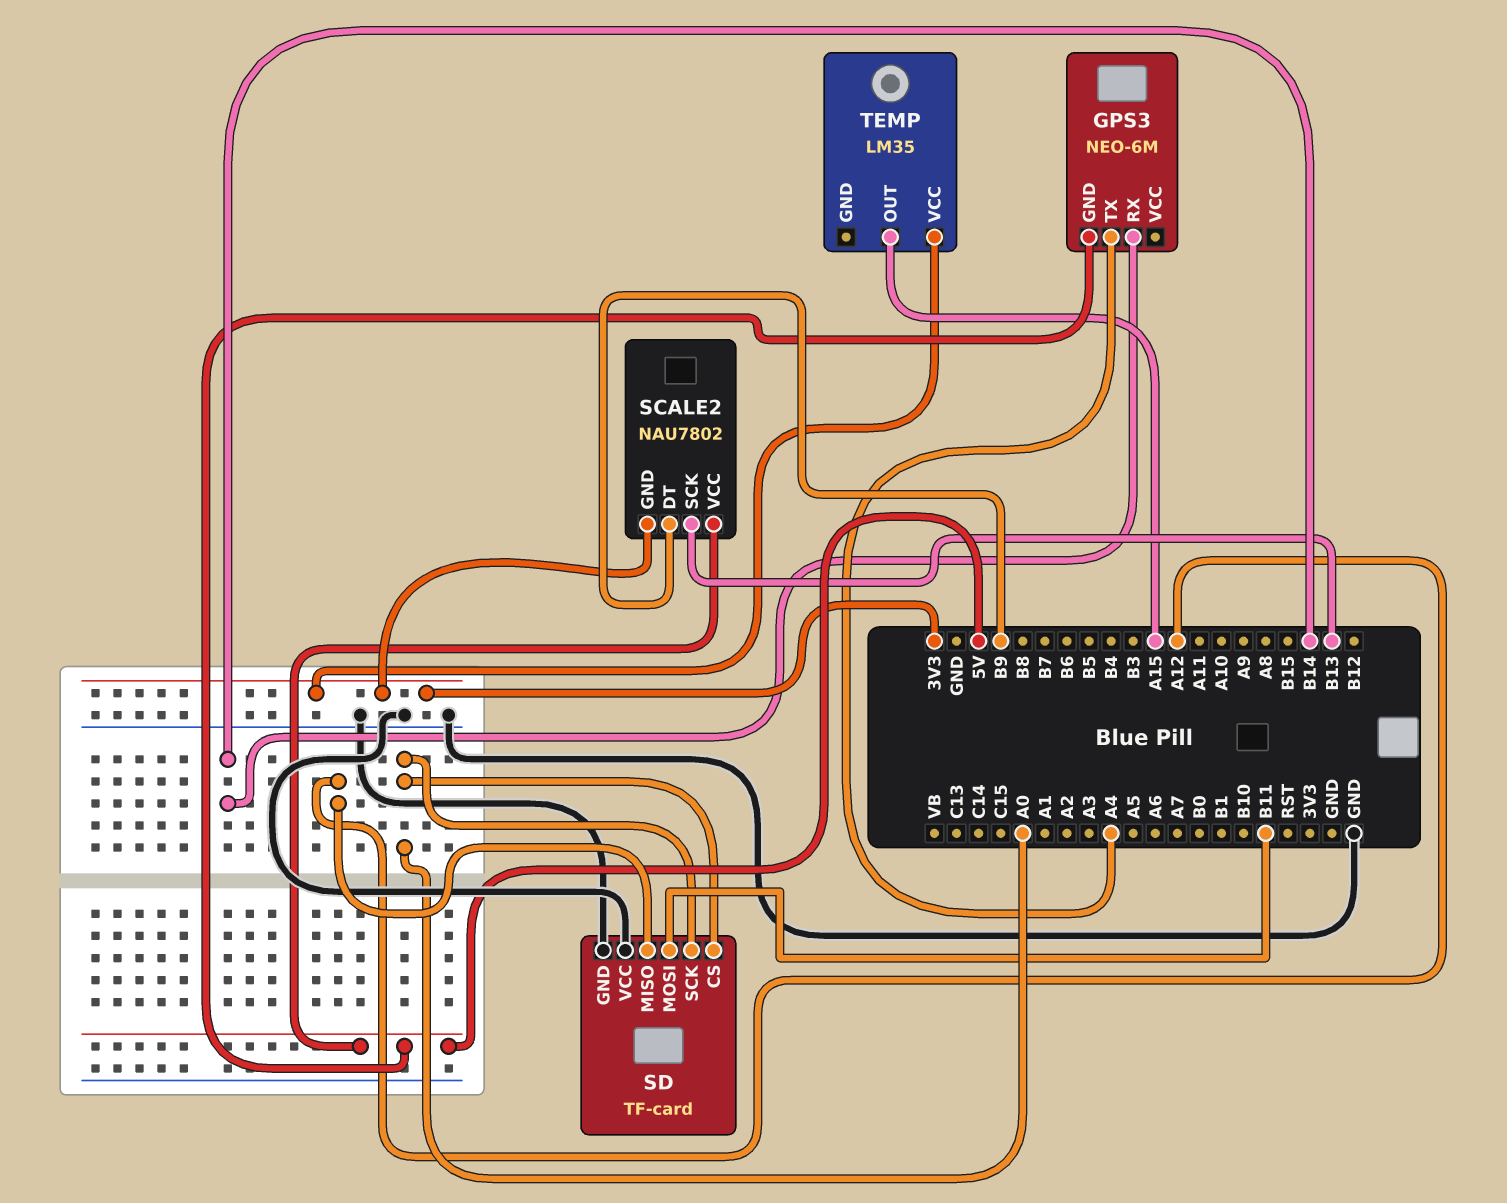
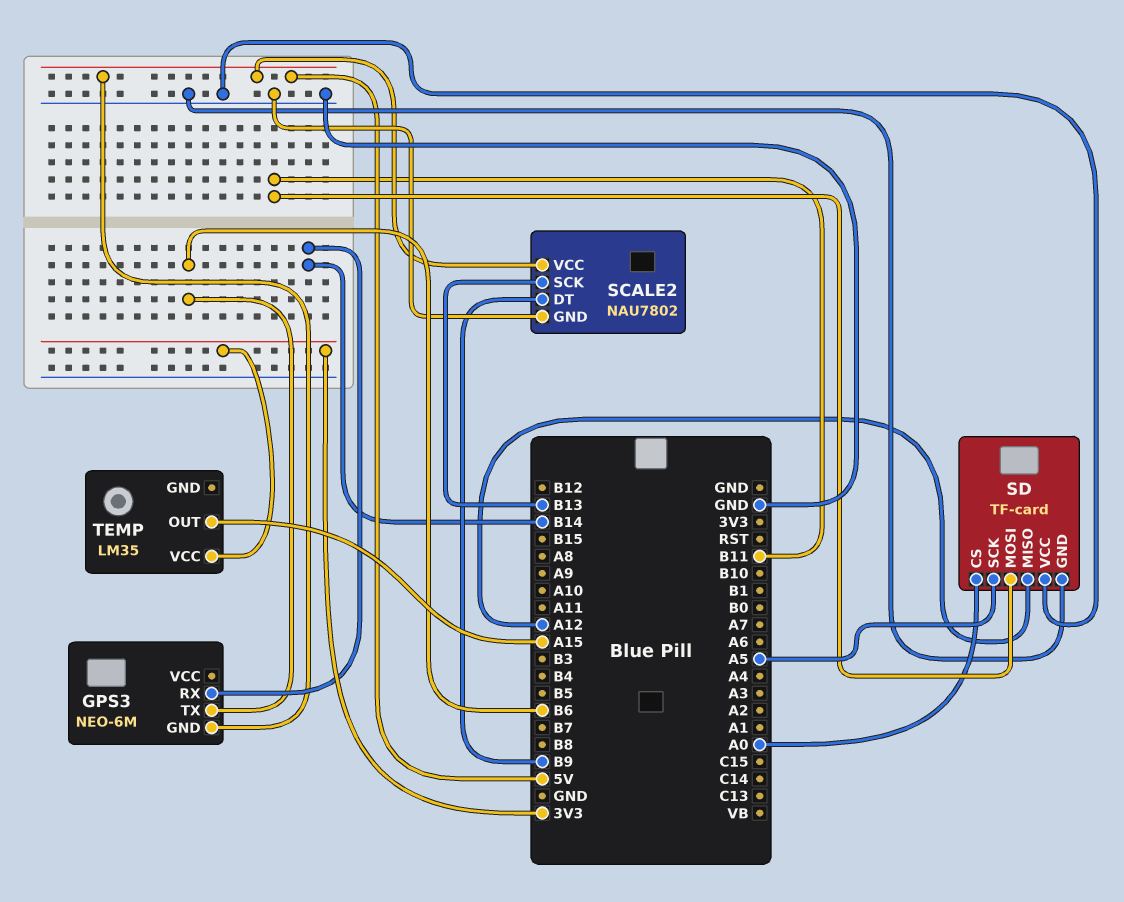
GPS3 pin TX: A4 -> B6
SCALE2 pin GND: 3V3 -> GND
SD pin SCK: A0 -> A5

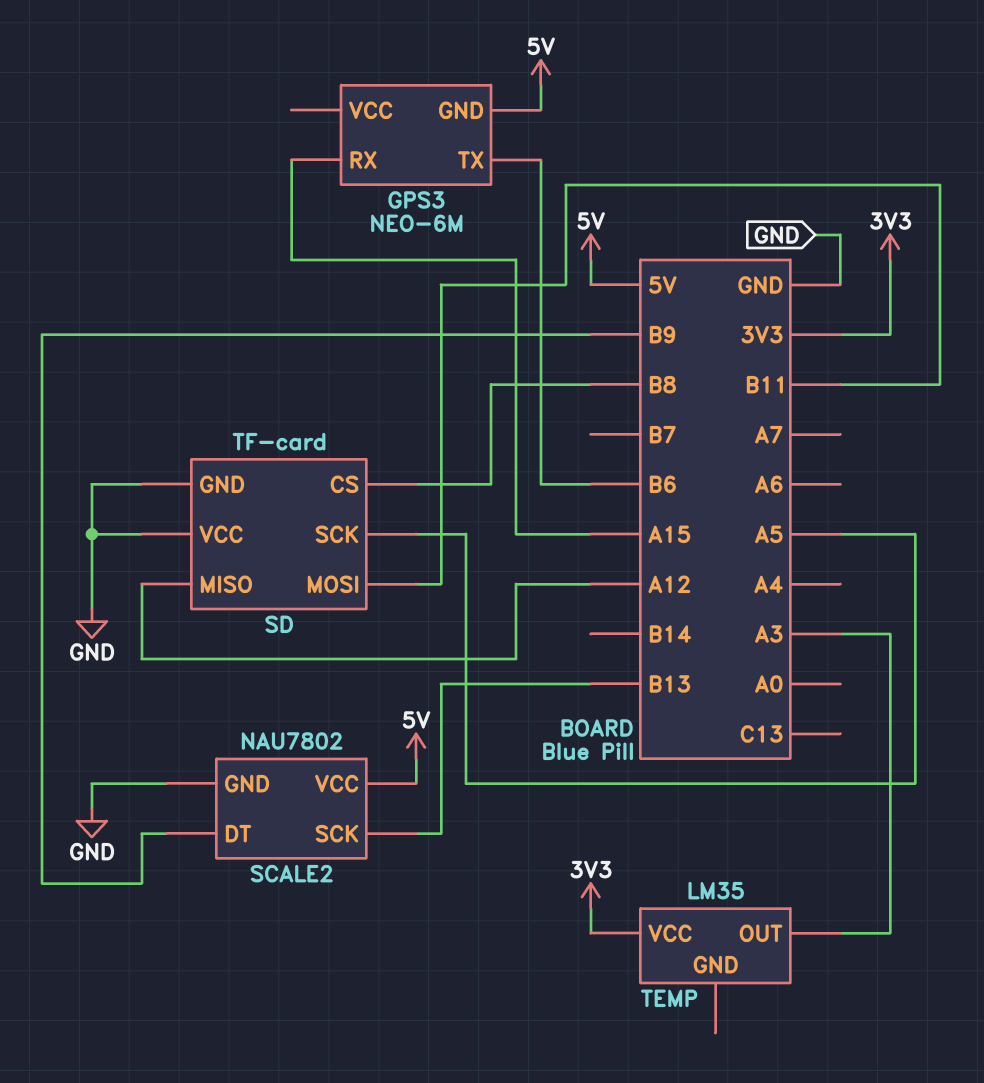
GPS3 pin RX: B14 -> A15
SD pin CS: A0 -> B8
TEMP pin OUT: A15 -> A3

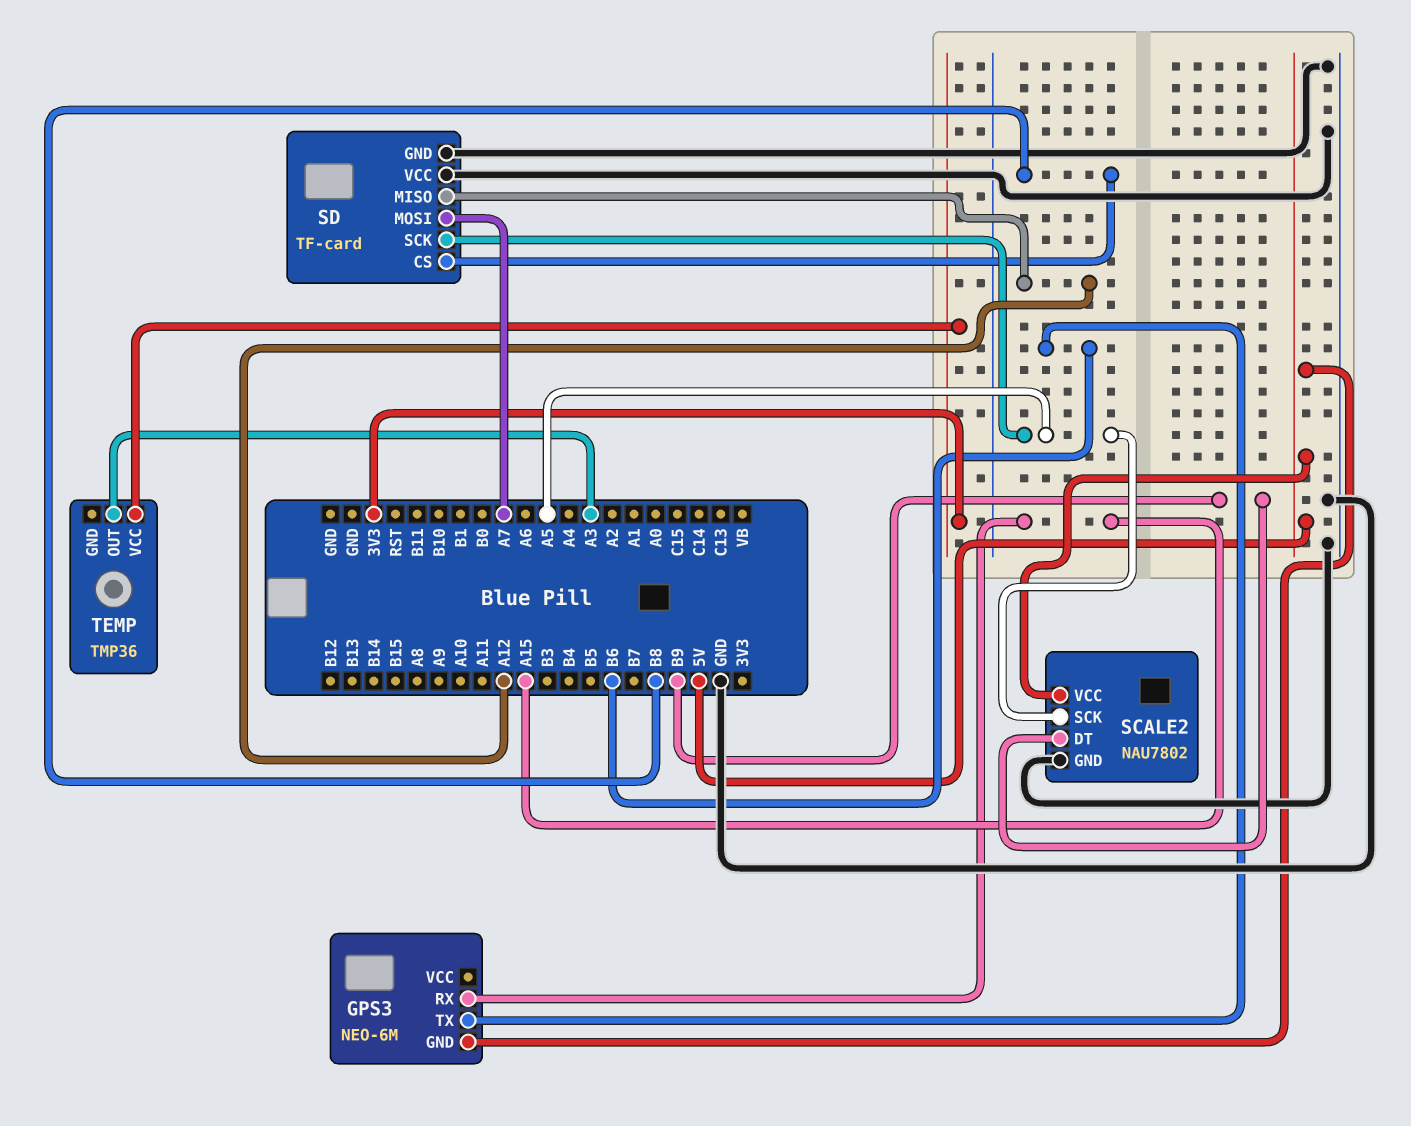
SCALE2 pin SCK: B13 -> A5
SD pin MOSI: B11 -> A7
TEMP: LM35 -> TMP36

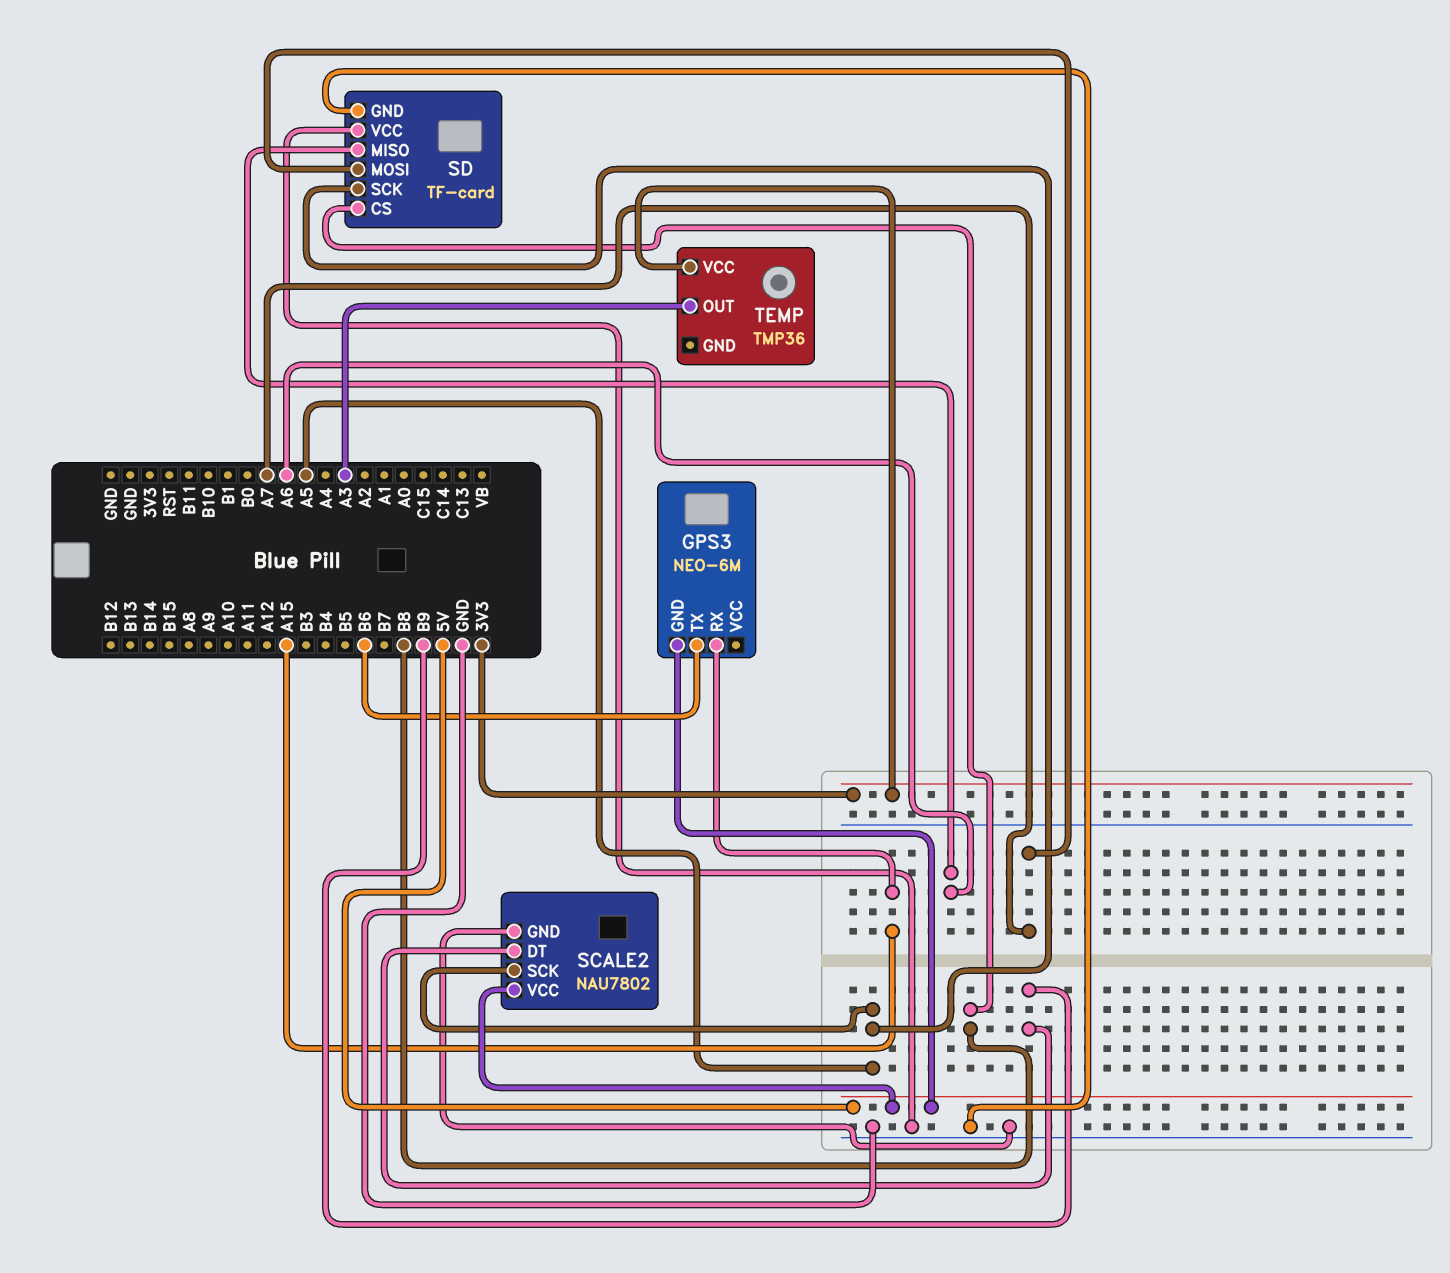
SD pin MISO: A12 -> A6

